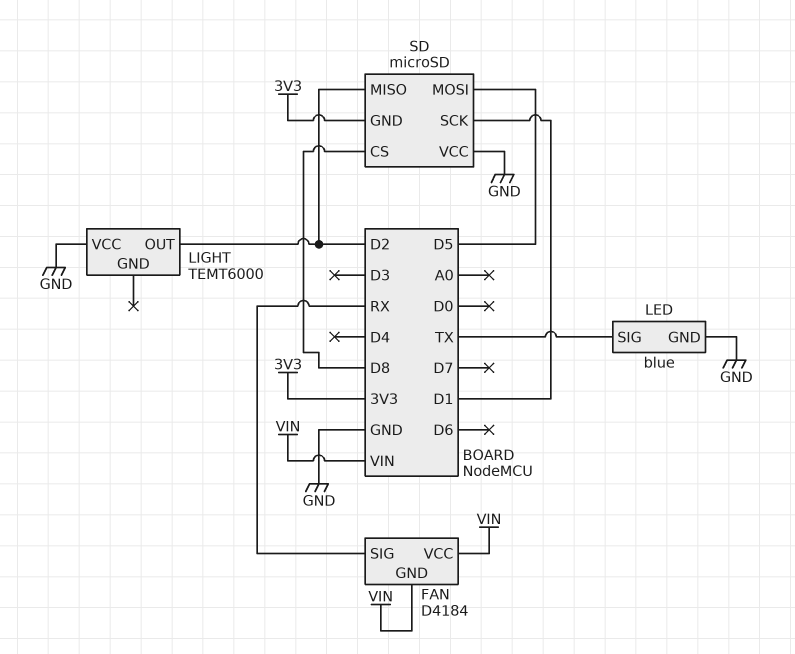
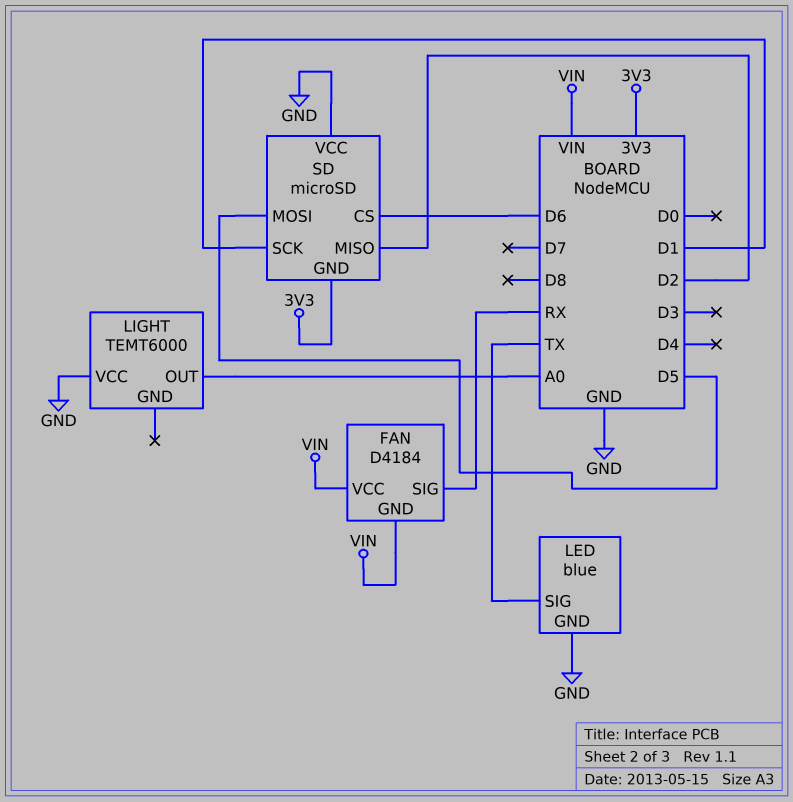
LIGHT pin OUT: D2 -> A0
SD pin CS: D8 -> D6

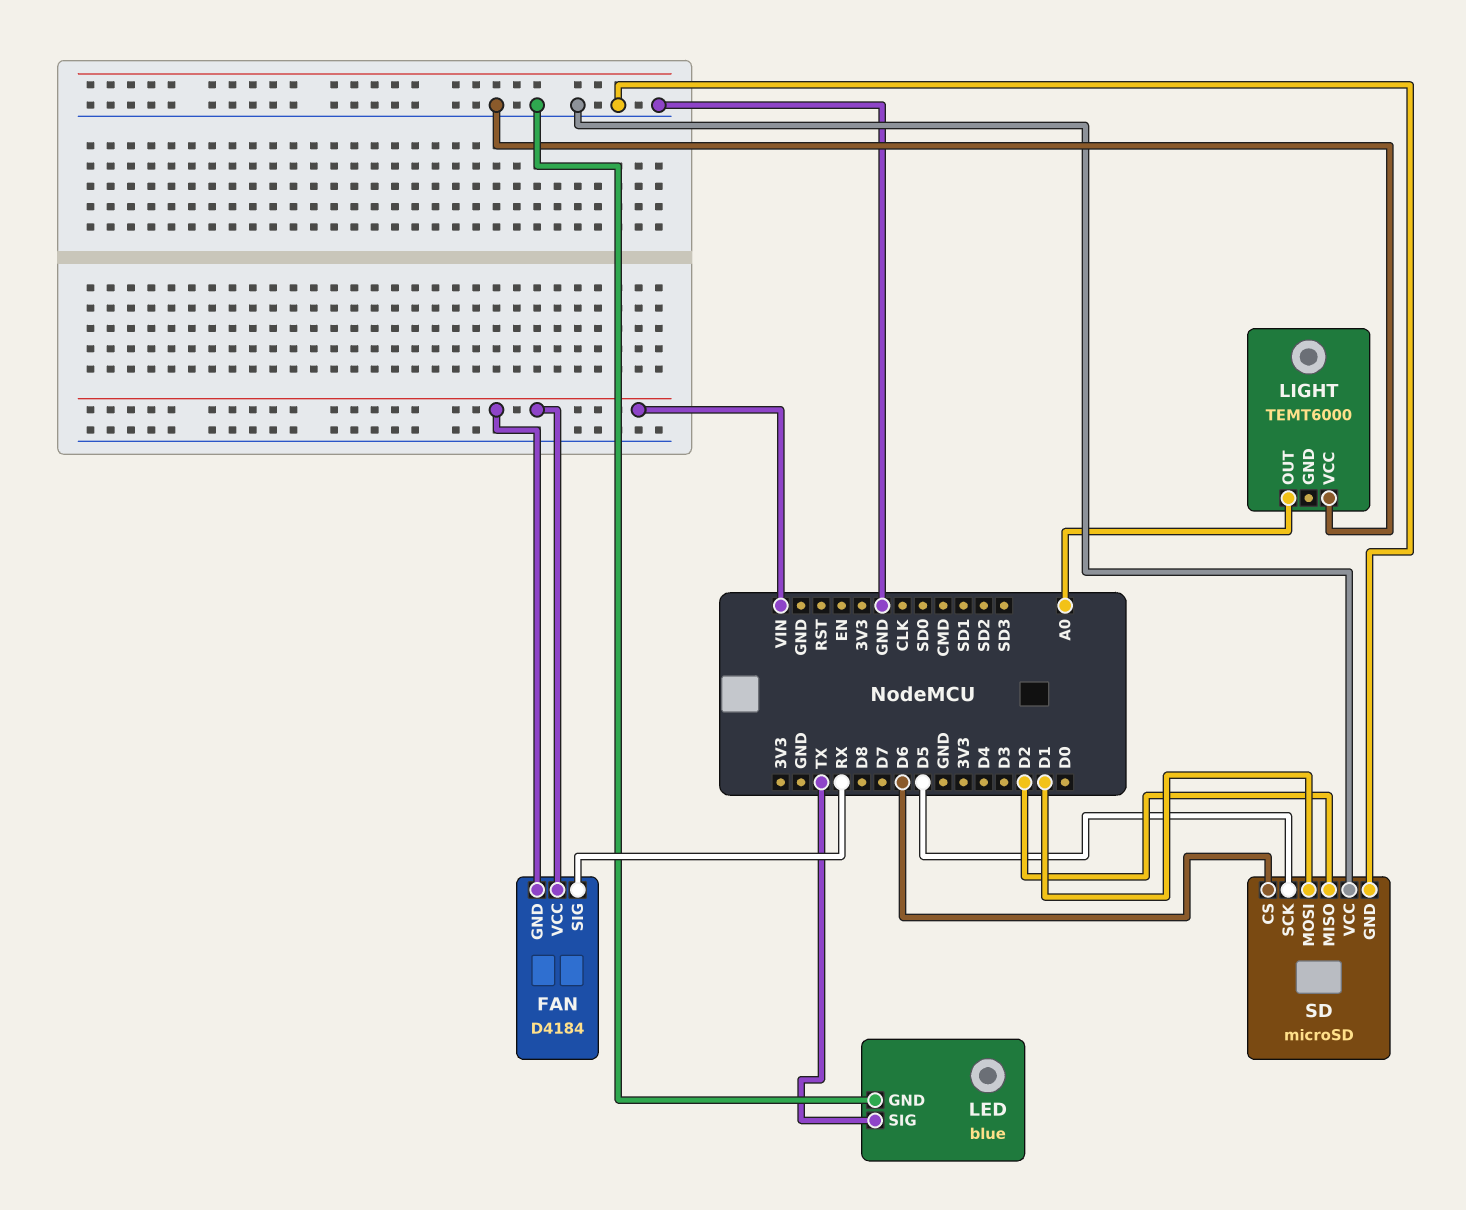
SD pin GND: 3V3 -> GND
SD pin MOSI: D5 -> D1
SD pin SCK: D1 -> D5

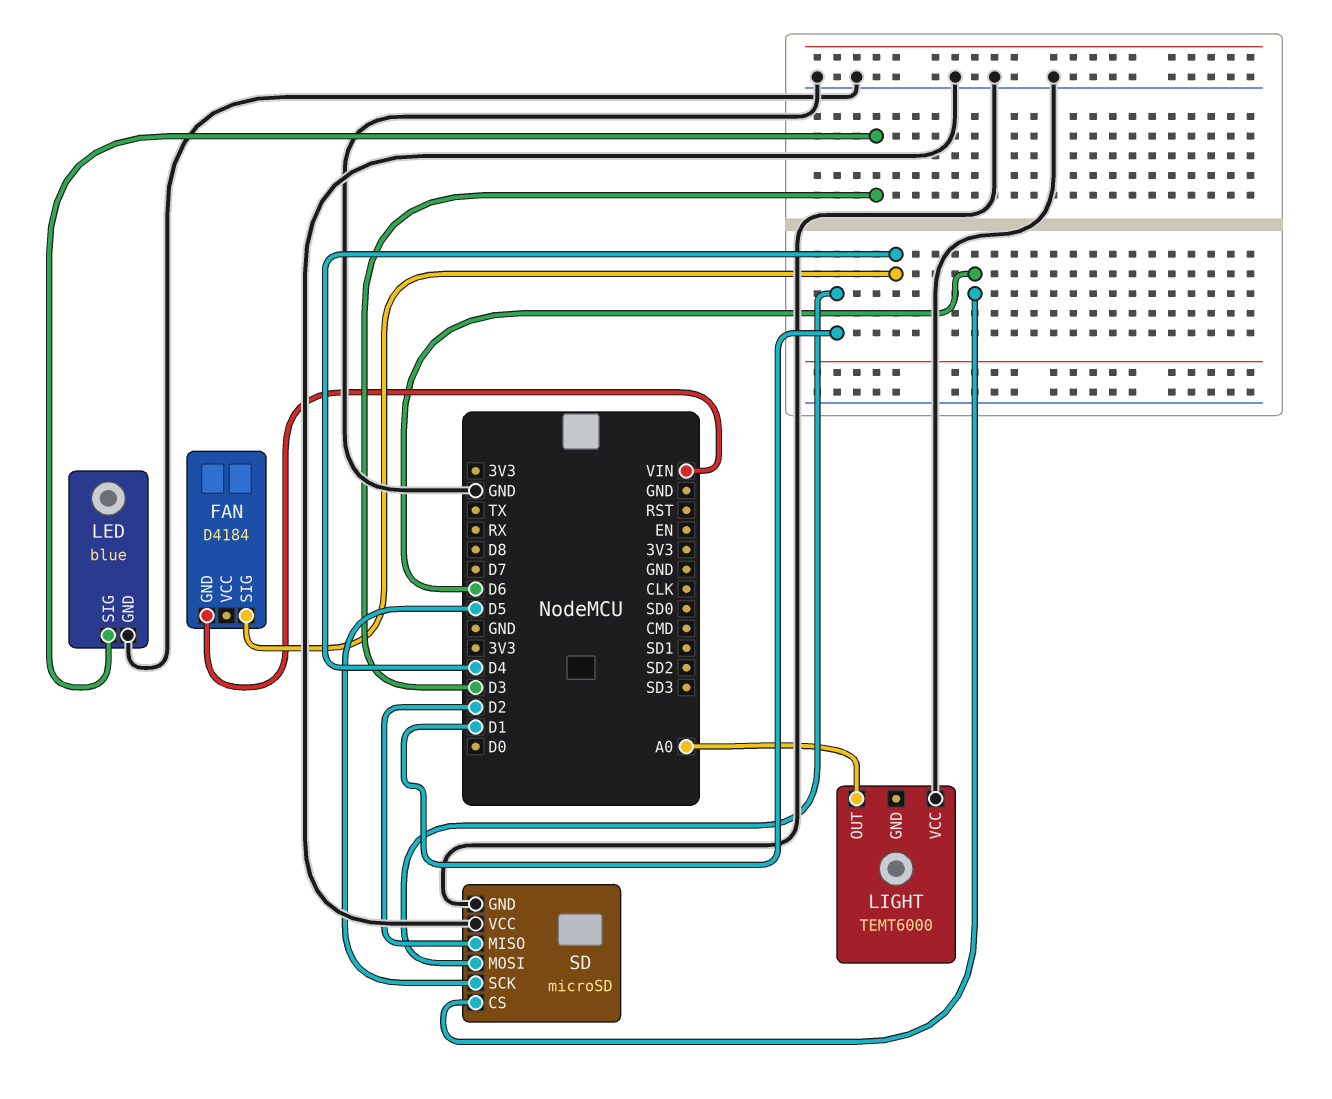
FAN pin SIG: RX -> D4
FAN pin VCC: VIN -> none
LED pin SIG: TX -> D3

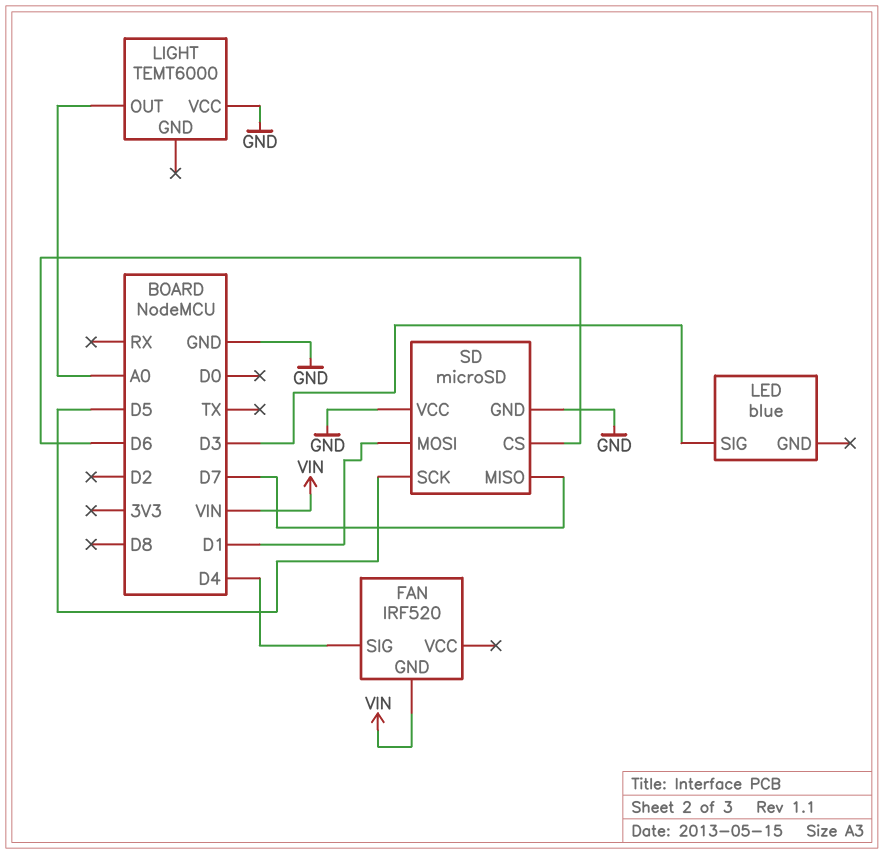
FAN: D4184 -> IRF520
LED pin GND: GND -> none
SD pin MISO: D2 -> D7

